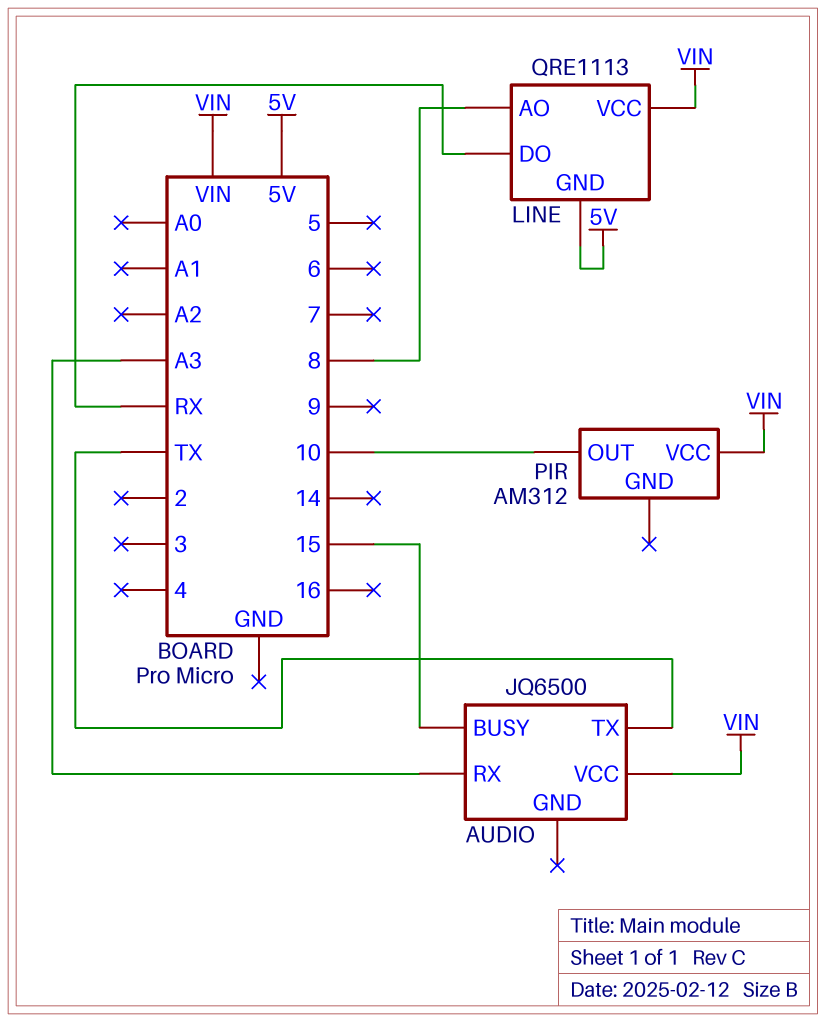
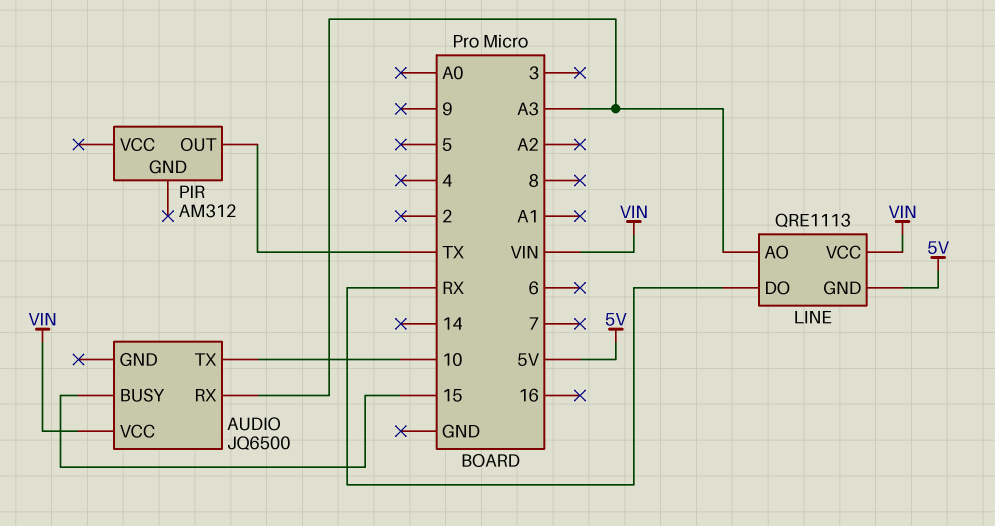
AUDIO pin TX: TX -> 10
LINE pin AO: 8 -> A3
PIR pin OUT: 10 -> TX
PIR pin VCC: VIN -> none

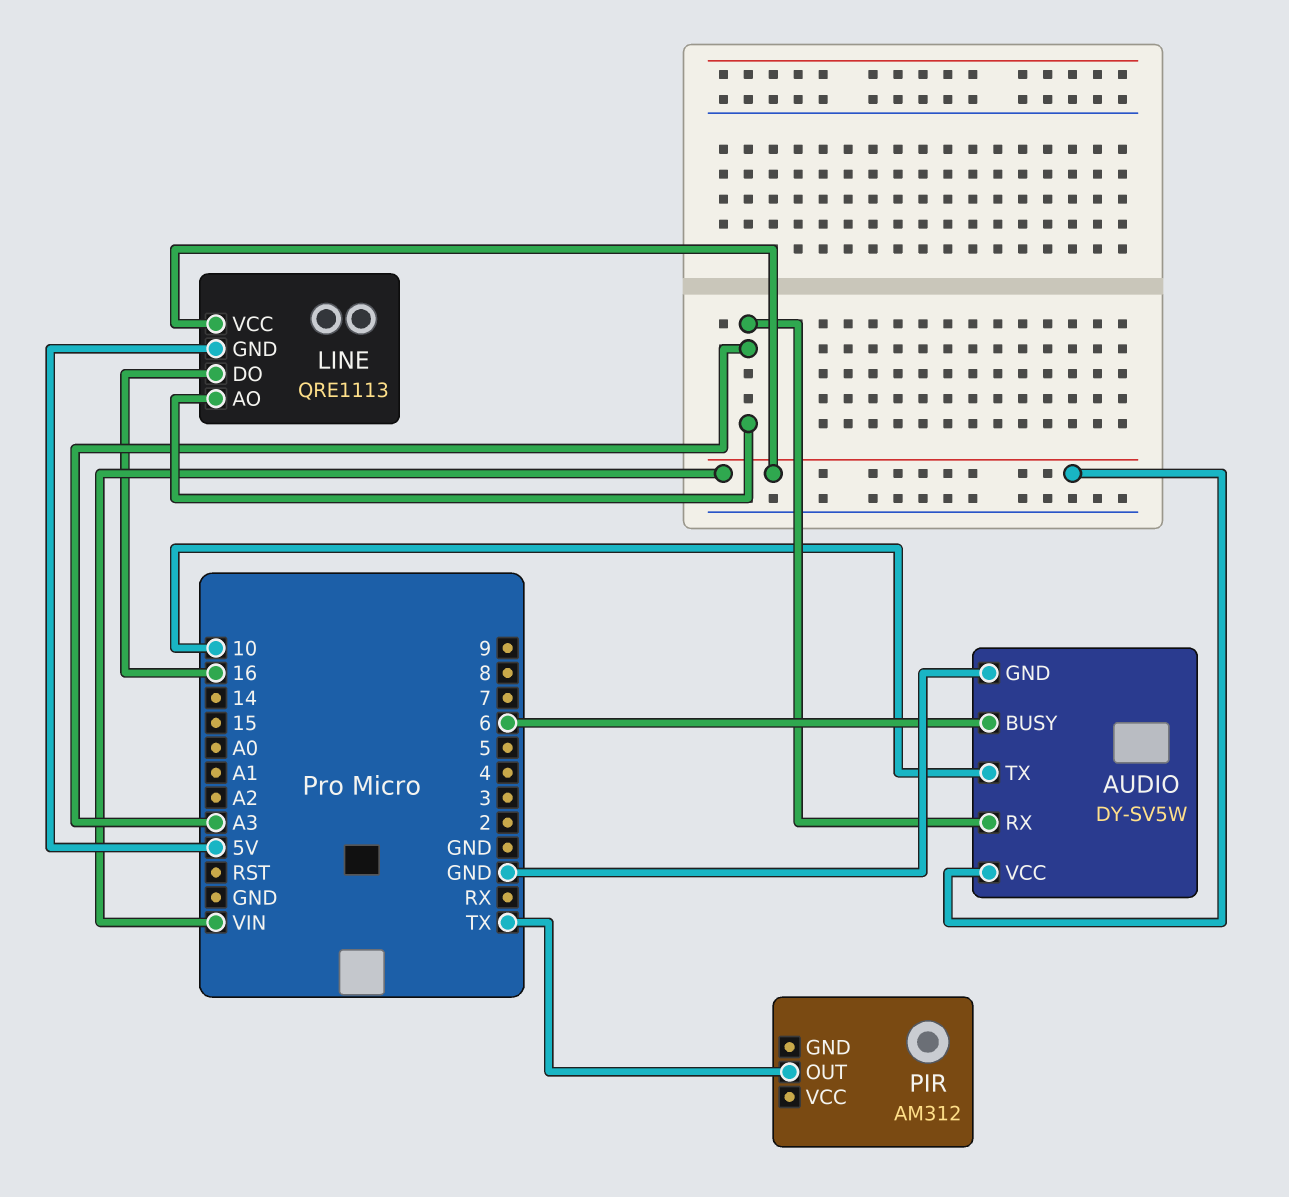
AUDIO: JQ6500 -> DY-SV5W
AUDIO pin BUSY: 15 -> 6
AUDIO pin GND: none -> GND
LINE pin DO: RX -> 16

